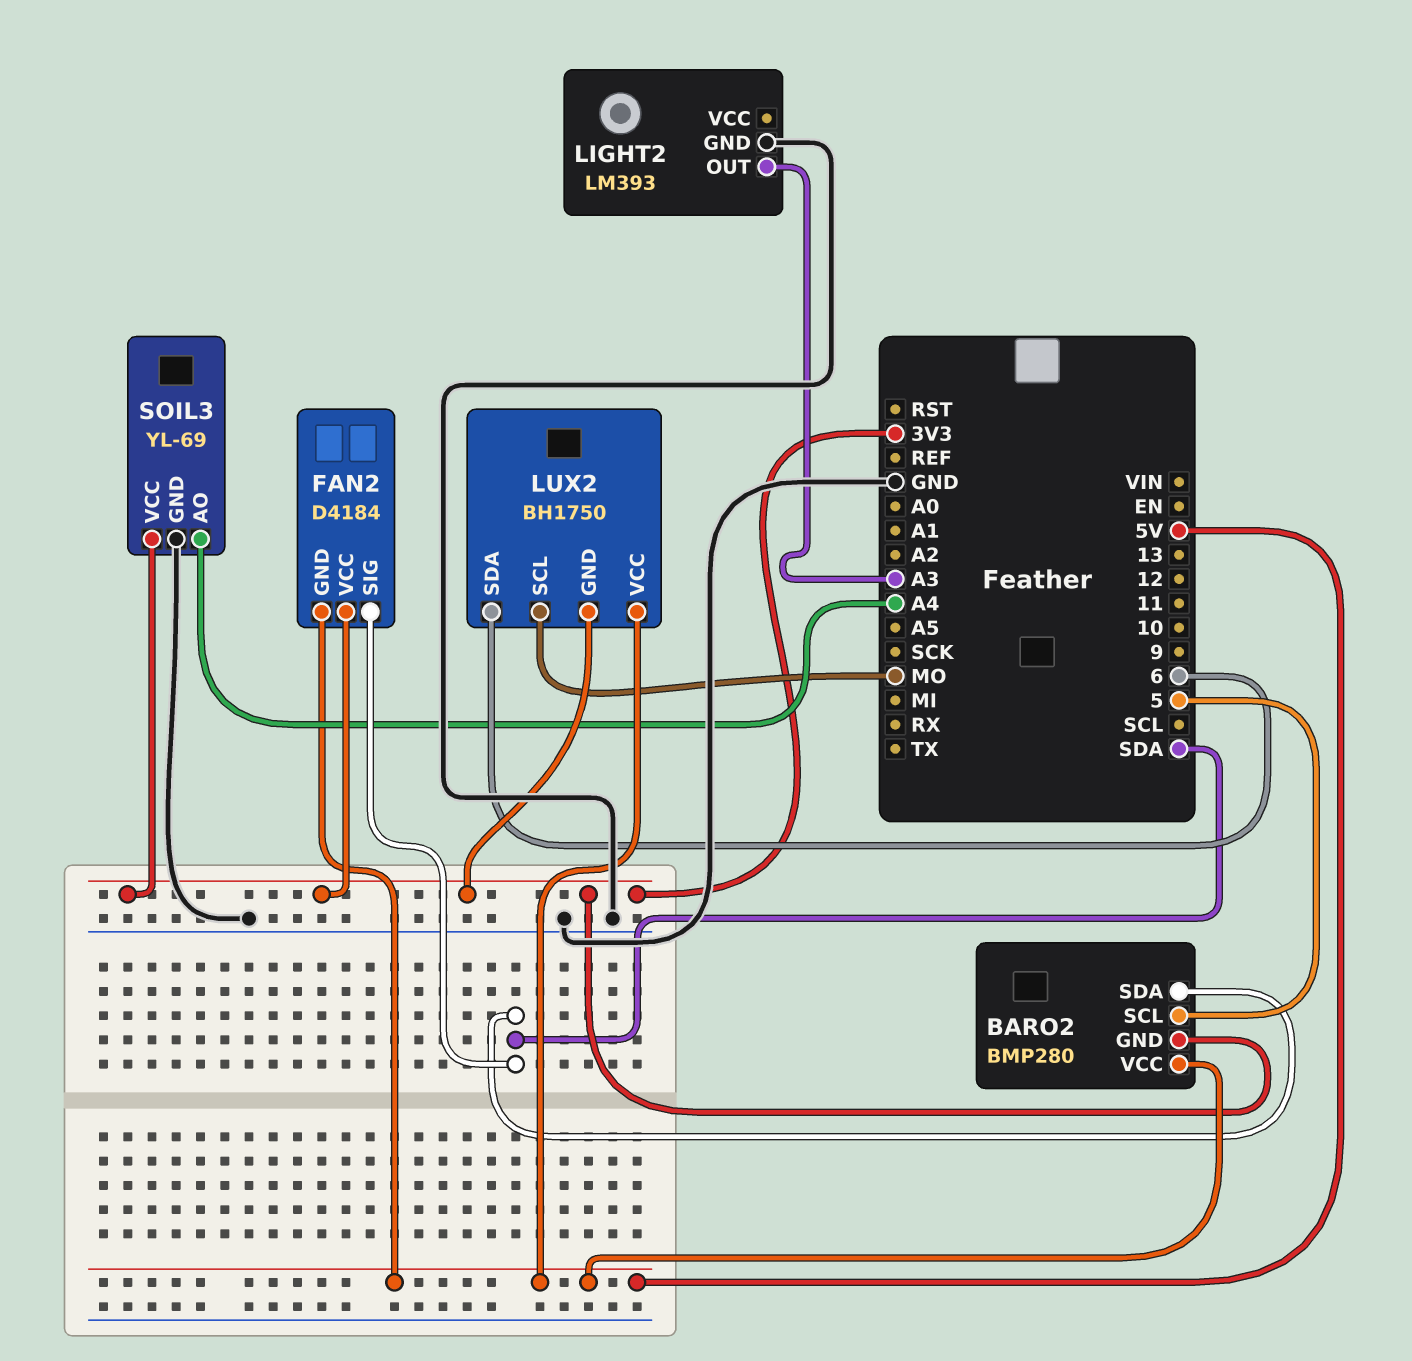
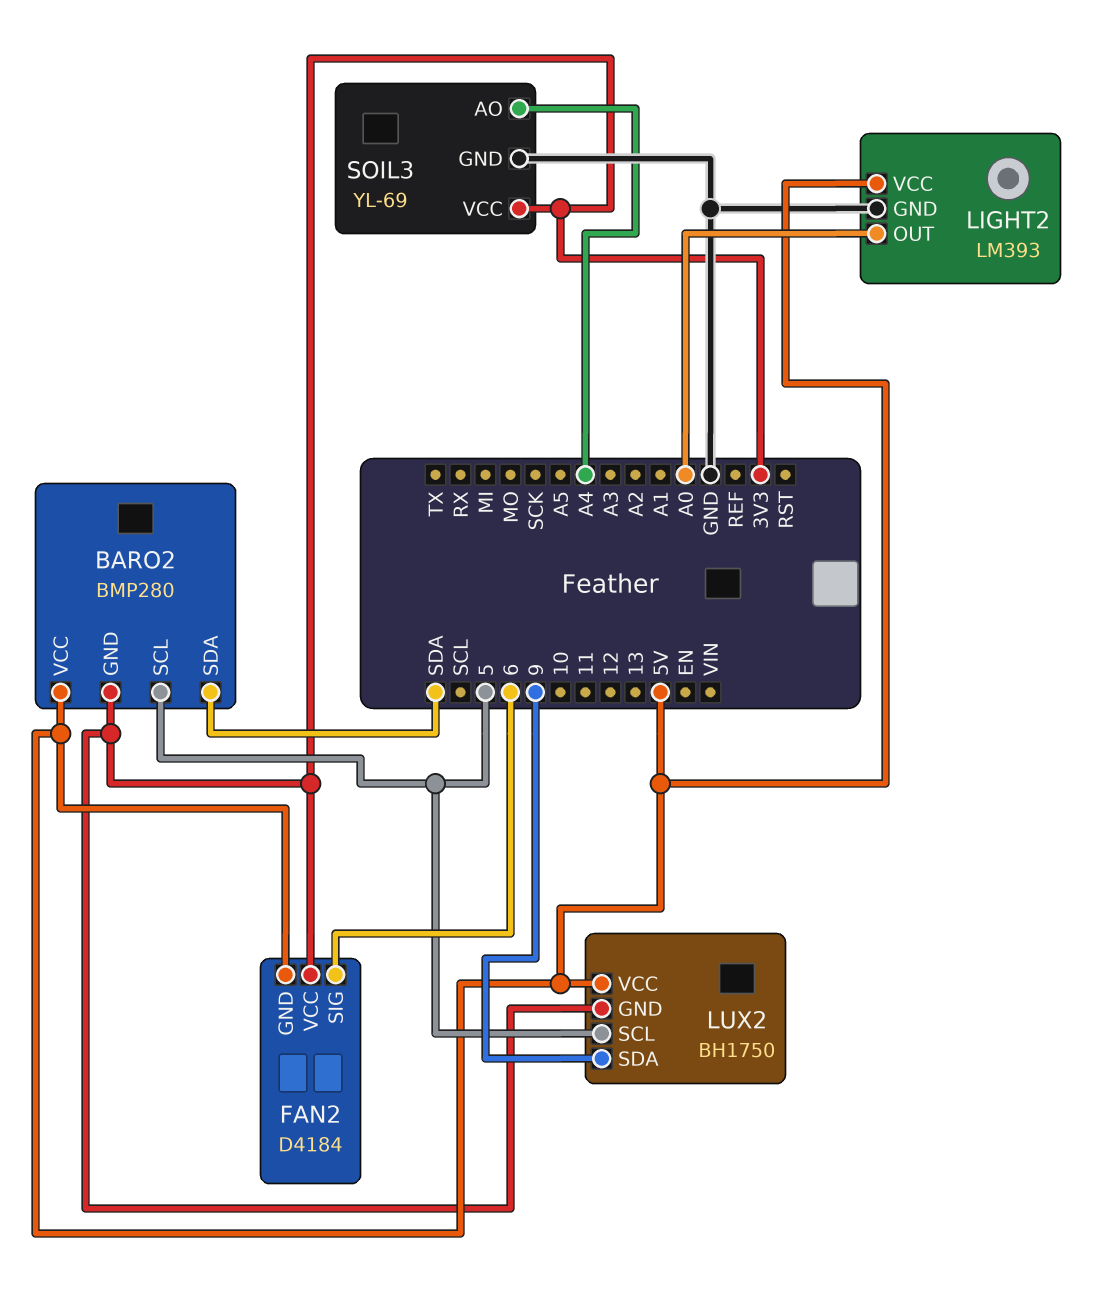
FAN2 pin SIG: SDA -> 6
LIGHT2 pin OUT: A3 -> A0
LIGHT2 pin VCC: none -> 5V
LUX2 pin SCL: MO -> 5
LUX2 pin SDA: 6 -> 9

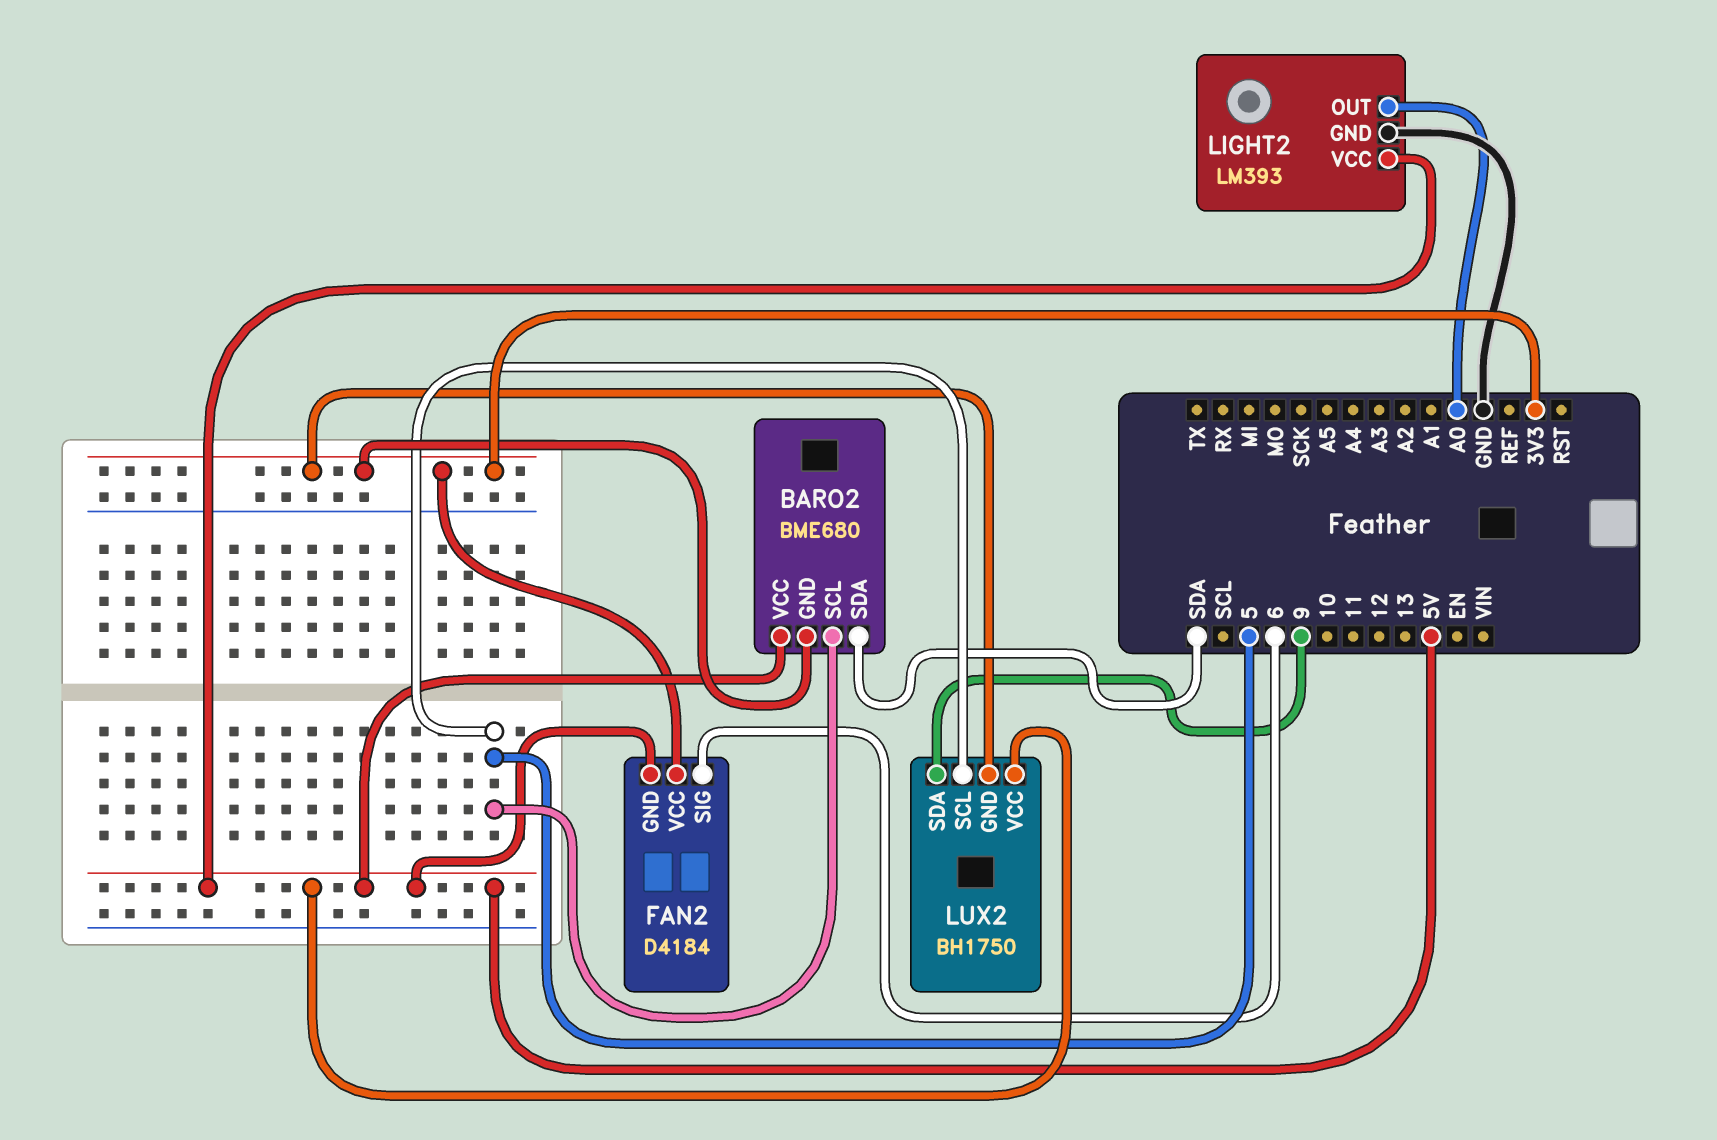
BARO2: BMP280 -> BME680
SOIL3: YL-69 -> none
SOIL3 pin AO: A4 -> none
SOIL3 pin GND: GND -> none
SOIL3 pin VCC: 3V3 -> none

